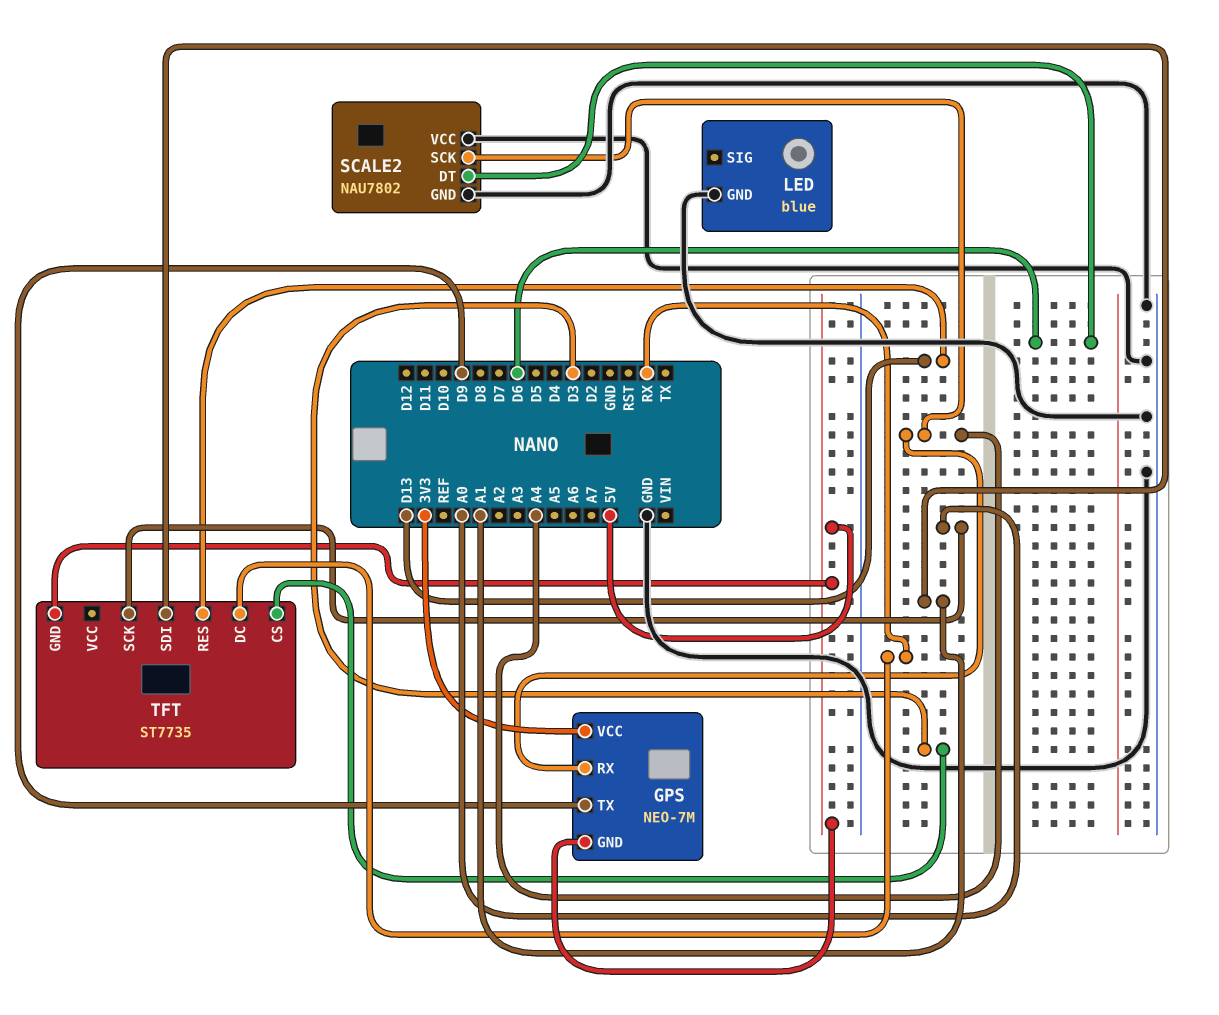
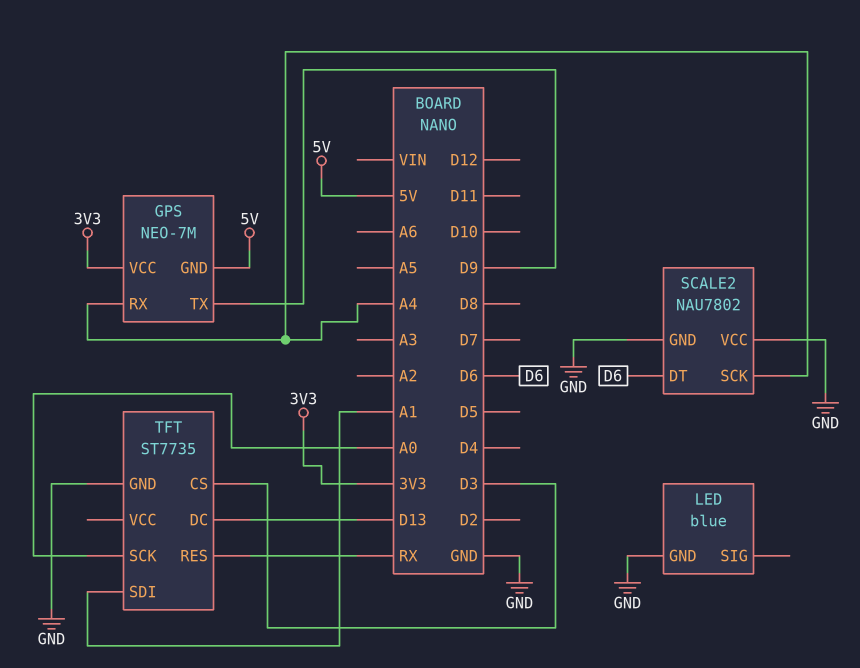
TFT pin DC: RX -> D13
TFT pin GND: 5V -> GND
TFT pin RES: D13 -> RX

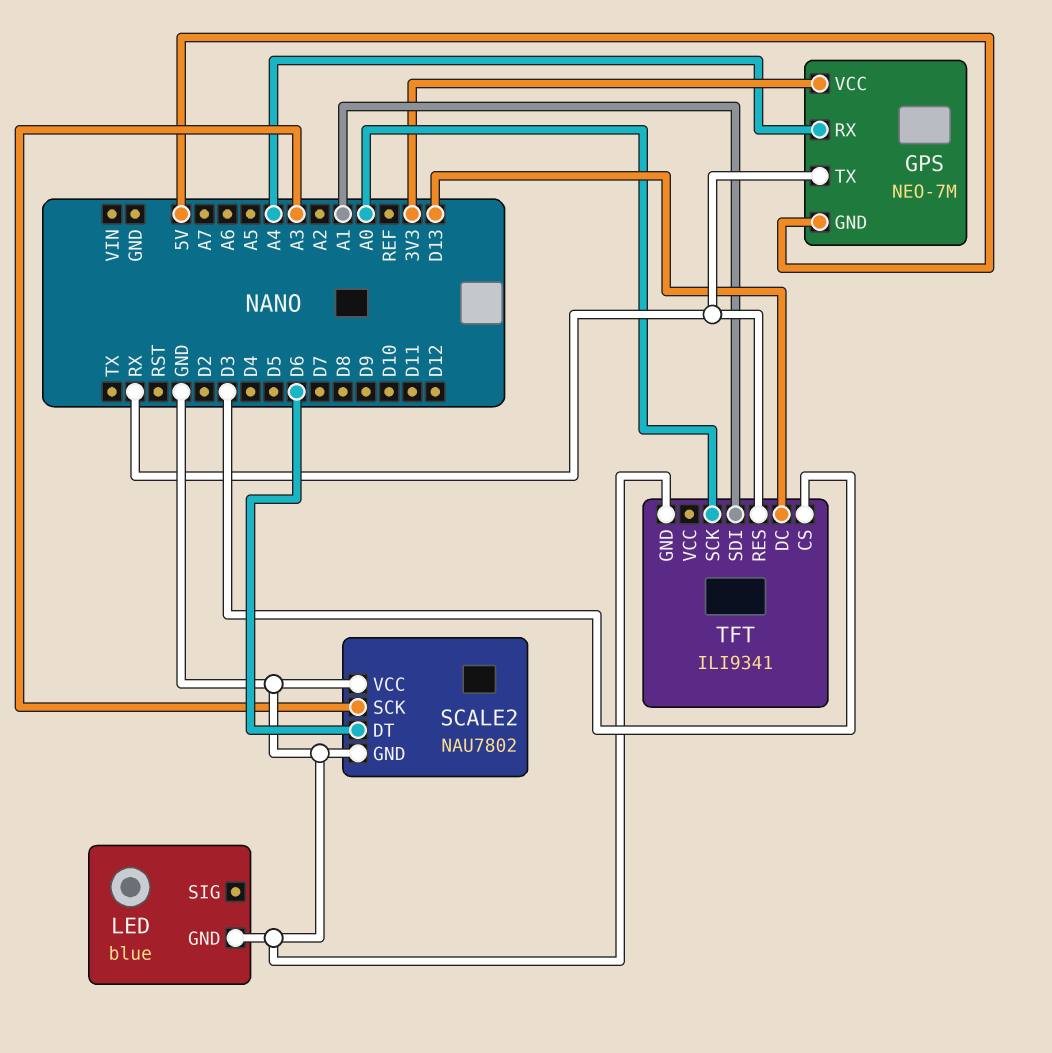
GPS pin TX: D9 -> RX
SCALE2 pin SCK: A4 -> A3
TFT: ST7735 -> ILI9341

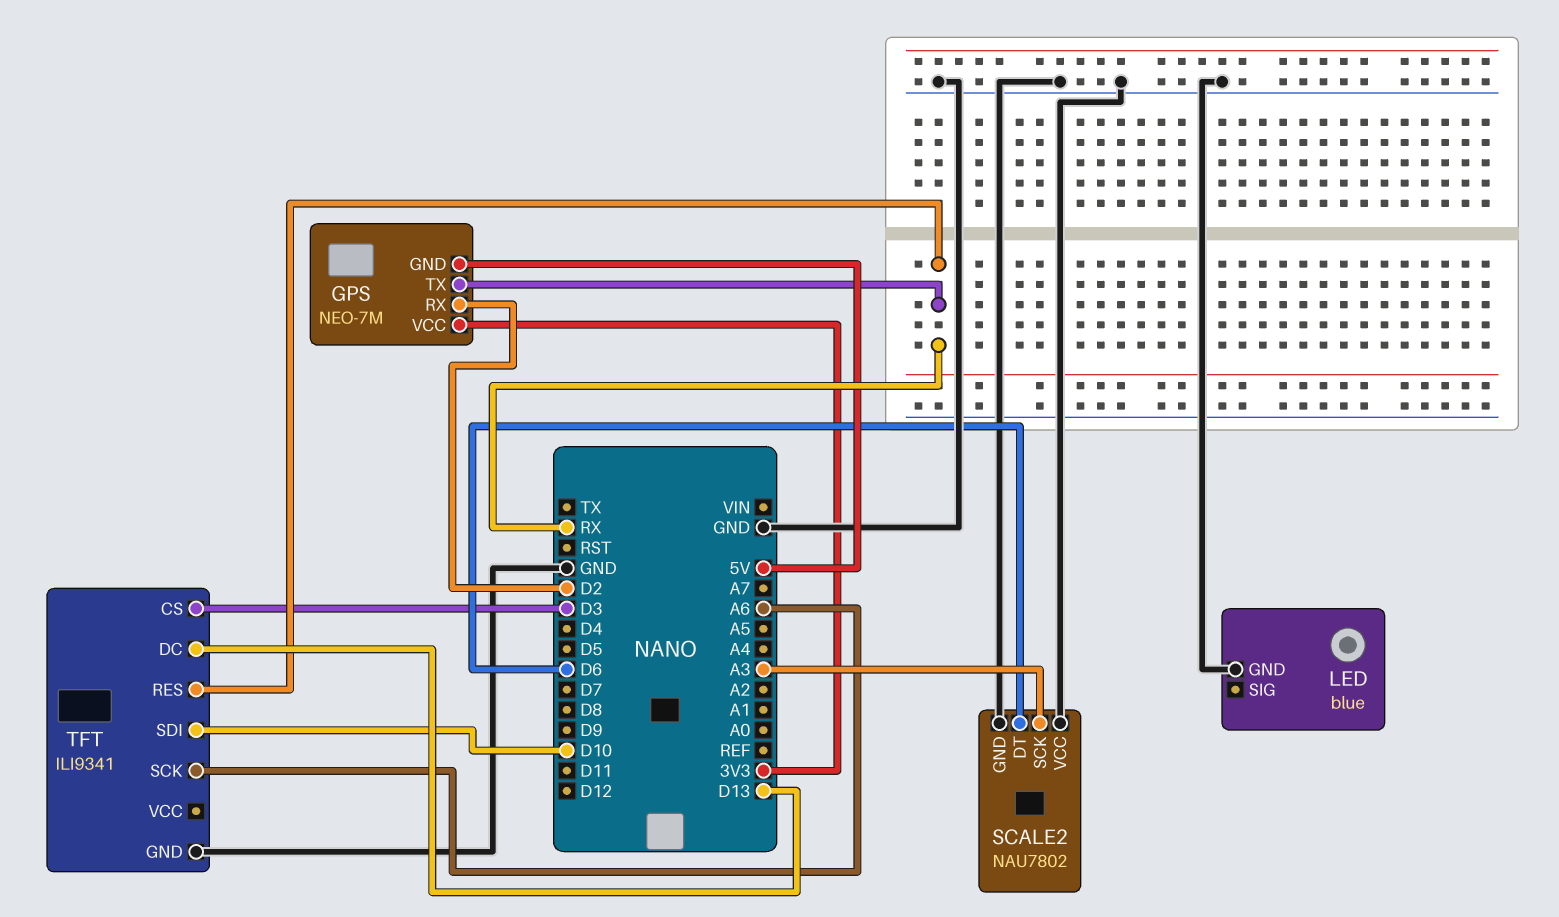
GPS pin RX: A4 -> D2
TFT pin SCK: A0 -> A6
TFT pin SDI: A1 -> D10

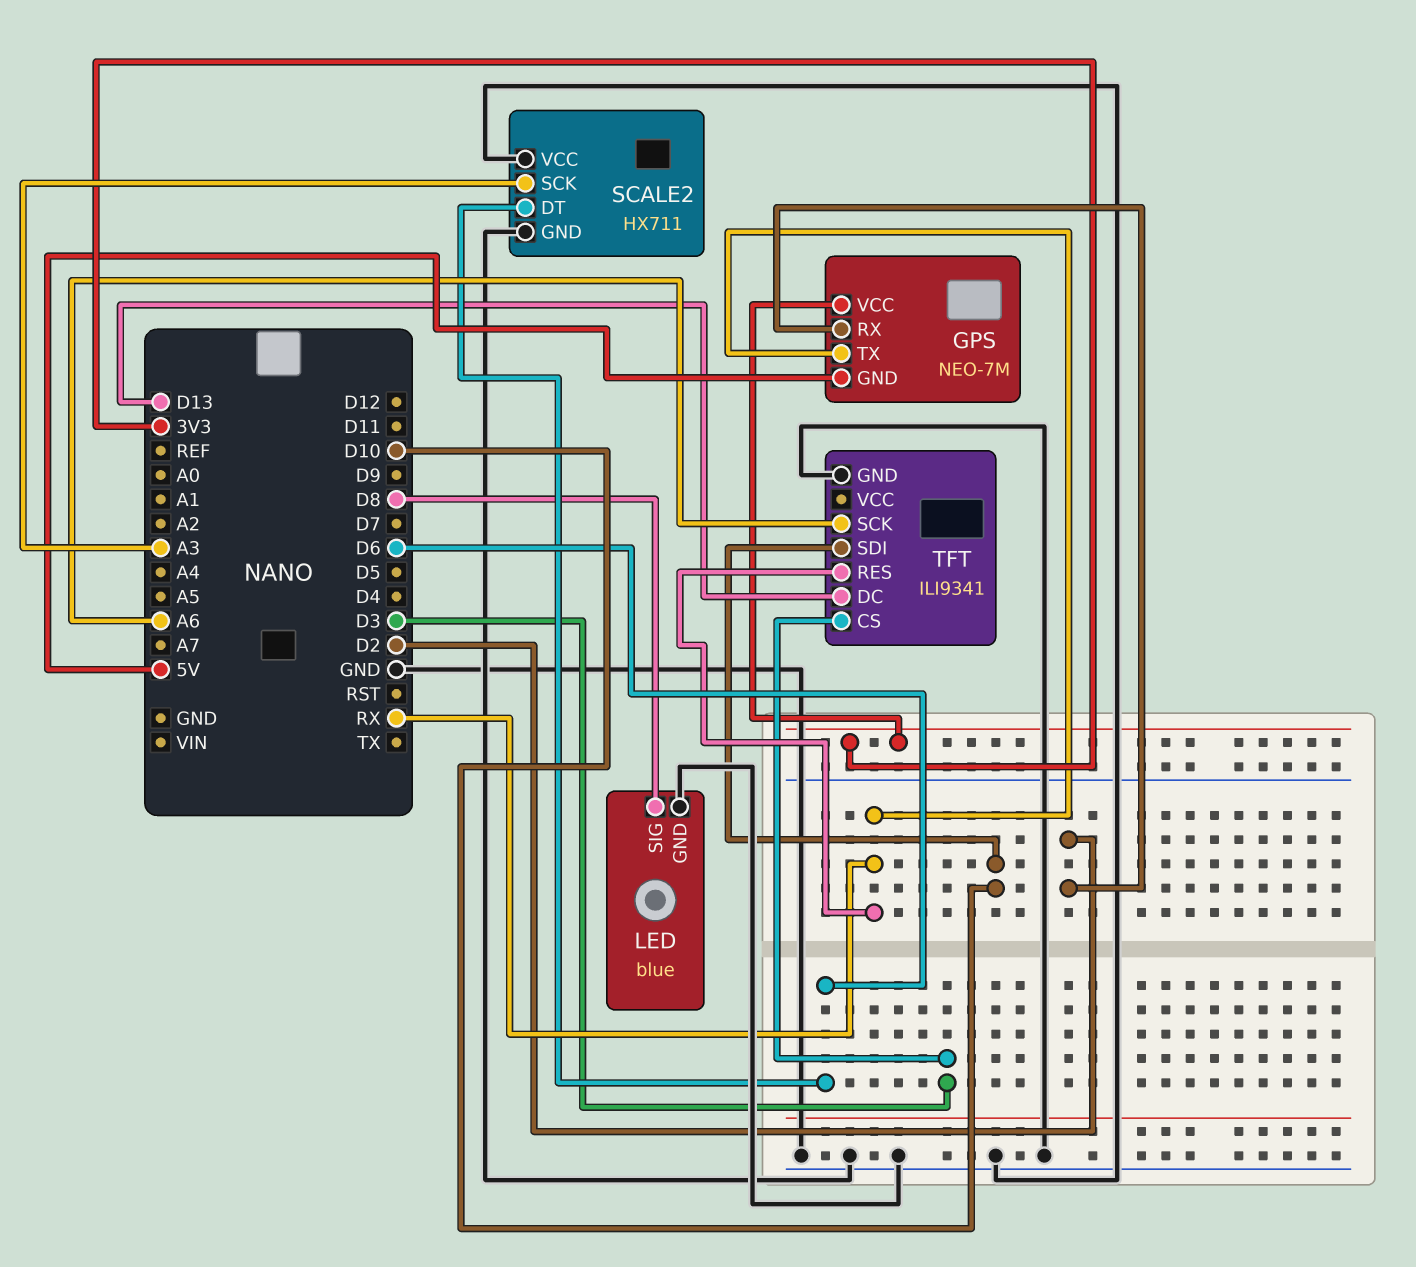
LED pin SIG: none -> D8
SCALE2: NAU7802 -> HX711

